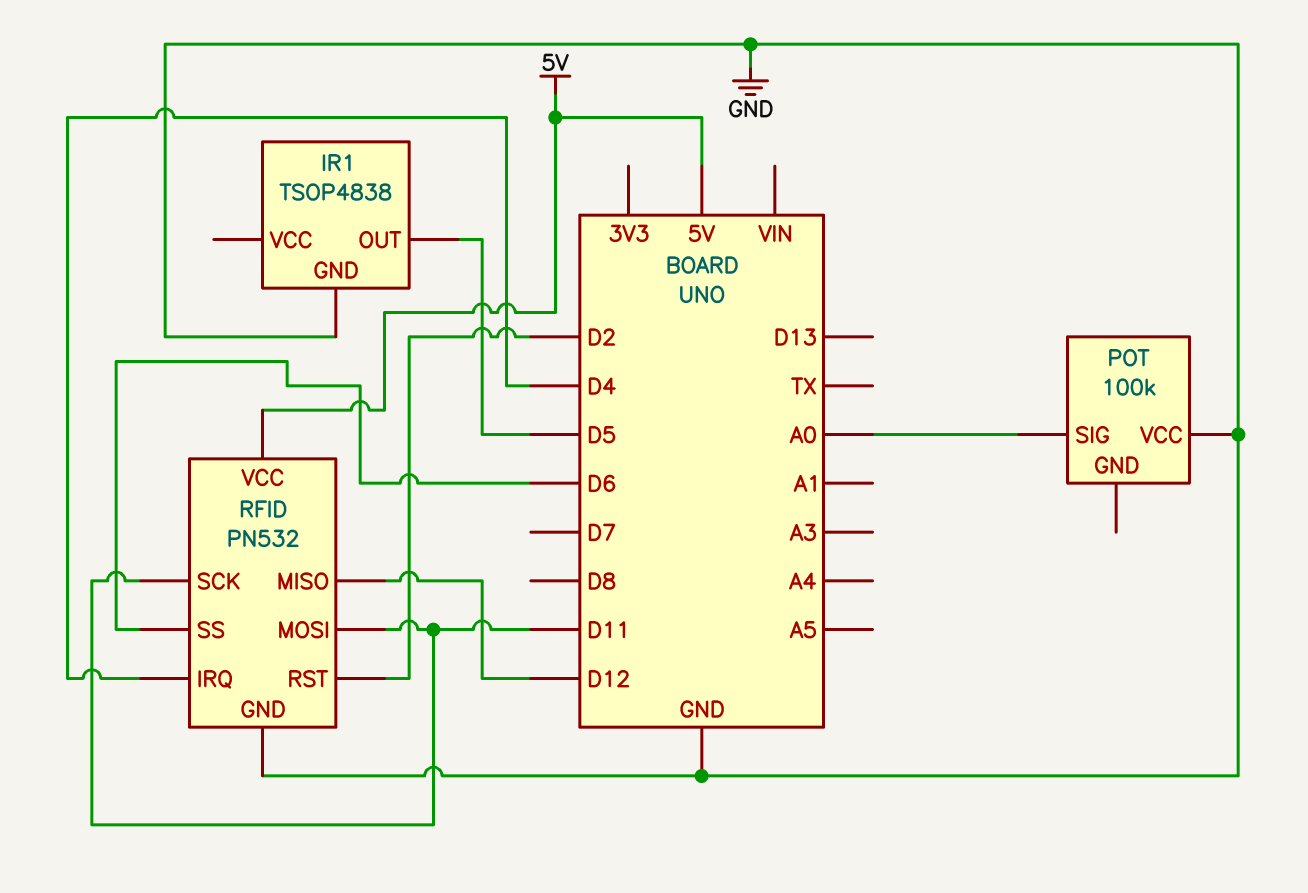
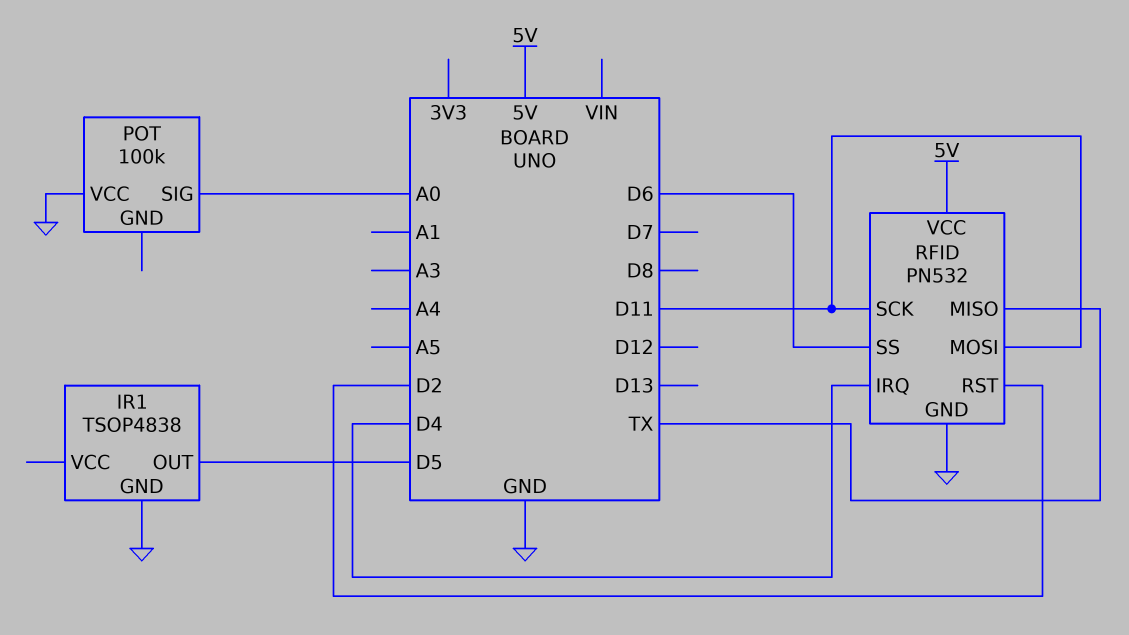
RFID pin MISO: D12 -> TX

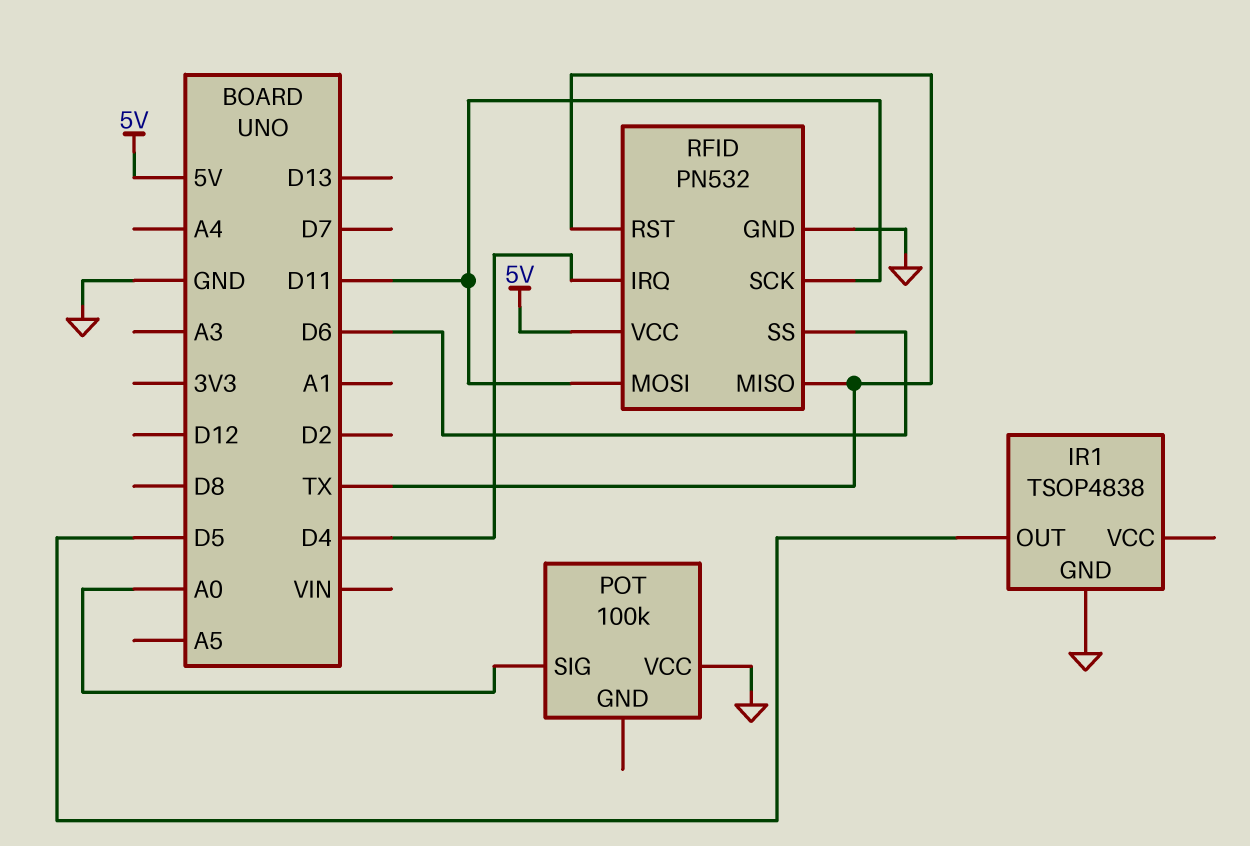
RFID pin RST: D2 -> TX

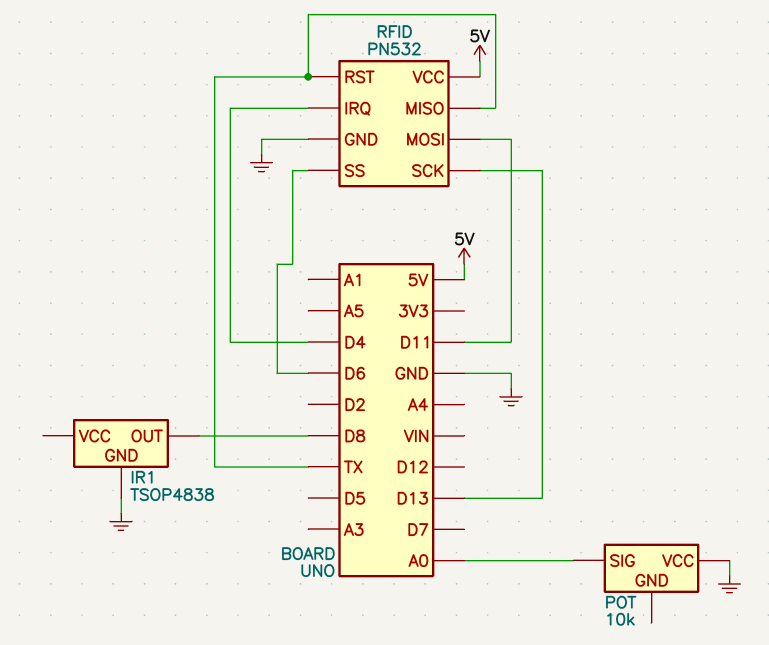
IR1 pin OUT: D5 -> D8
POT: 100k -> 10k
RFID pin SCK: D11 -> D13

